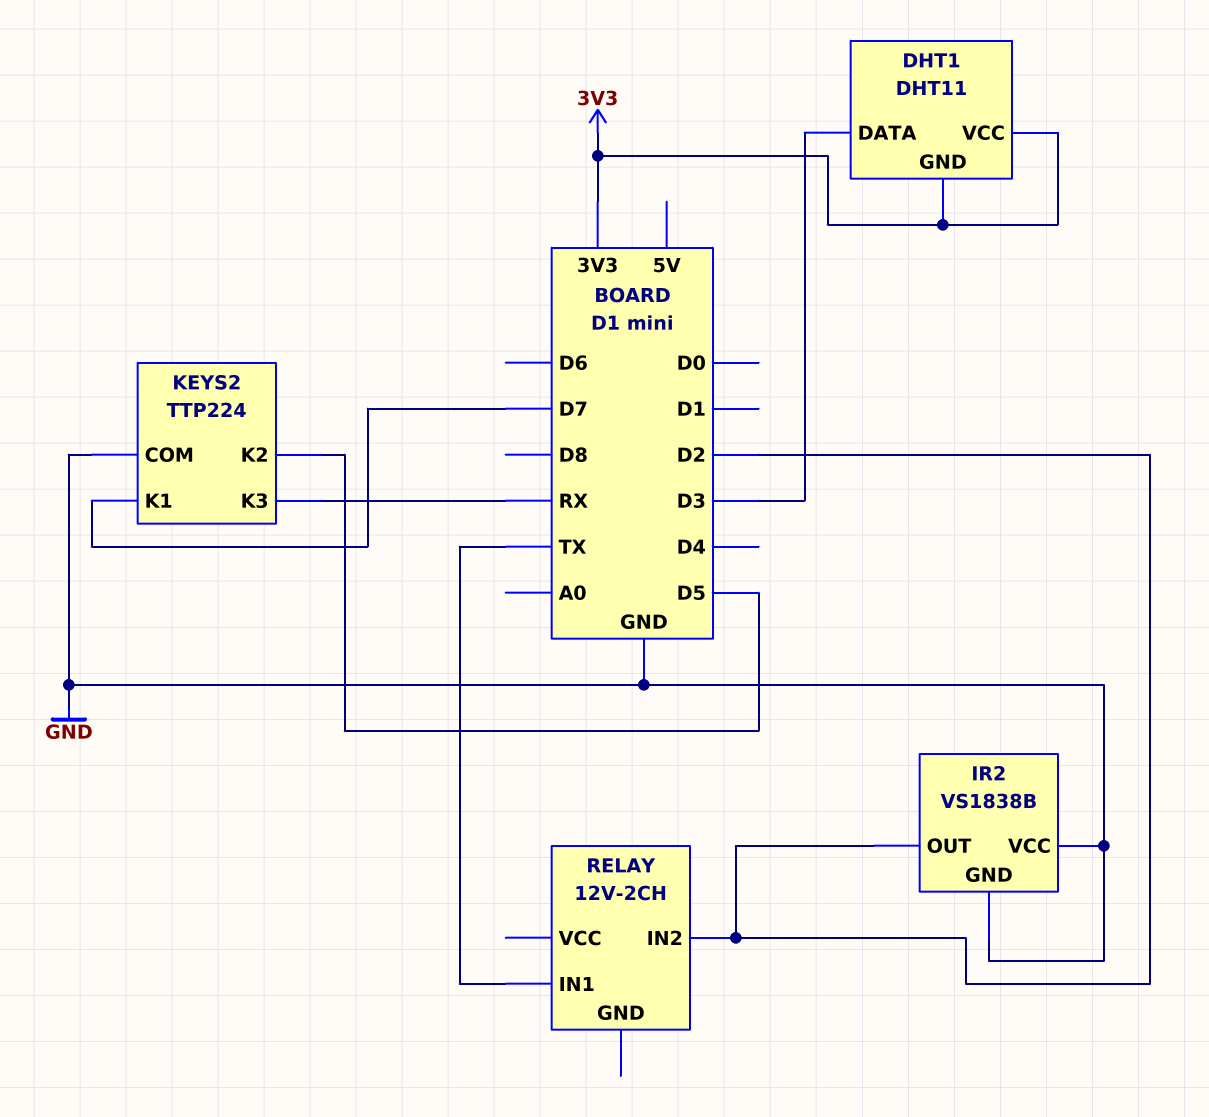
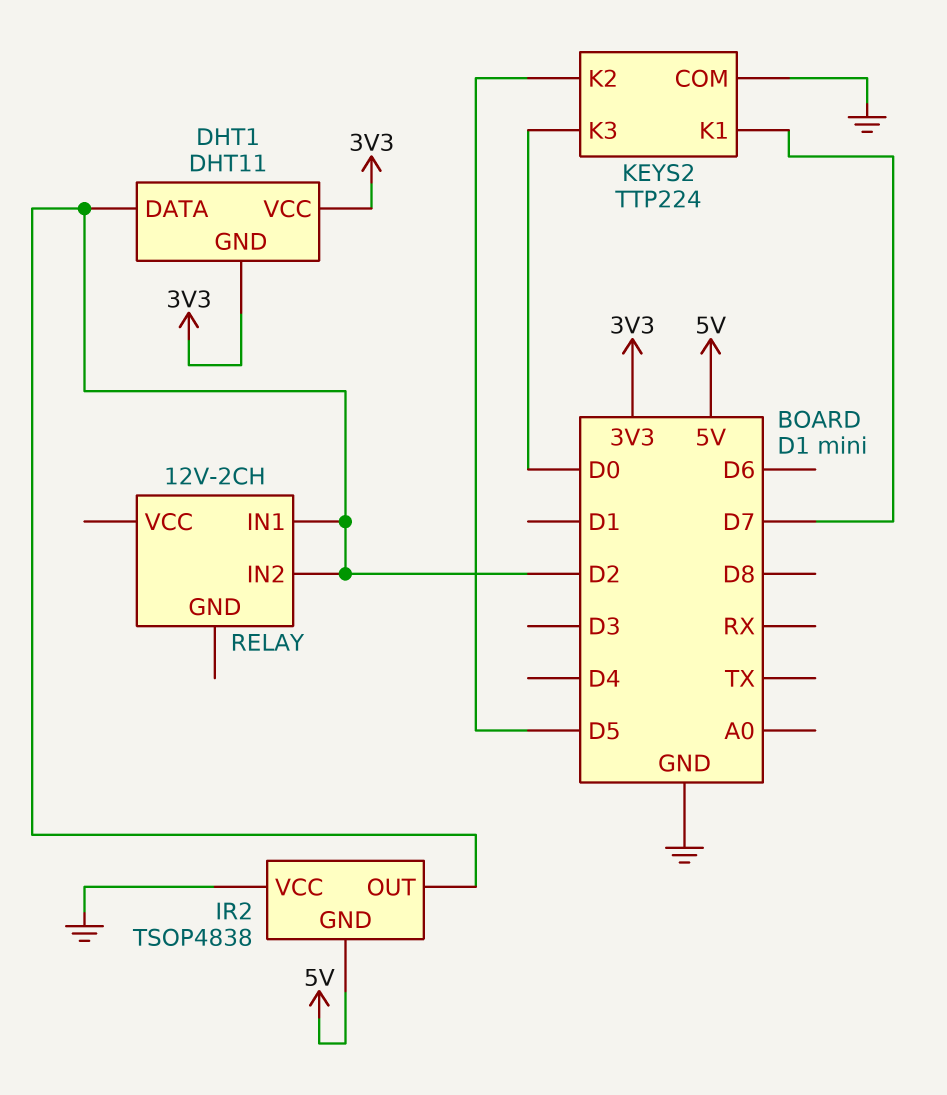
DHT1 pin DATA: D3 -> D2
IR2: VS1838B -> TSOP4838
IR2 pin GND: GND -> 5V
KEYS2 pin K3: RX -> D0
RELAY pin IN1: TX -> D2

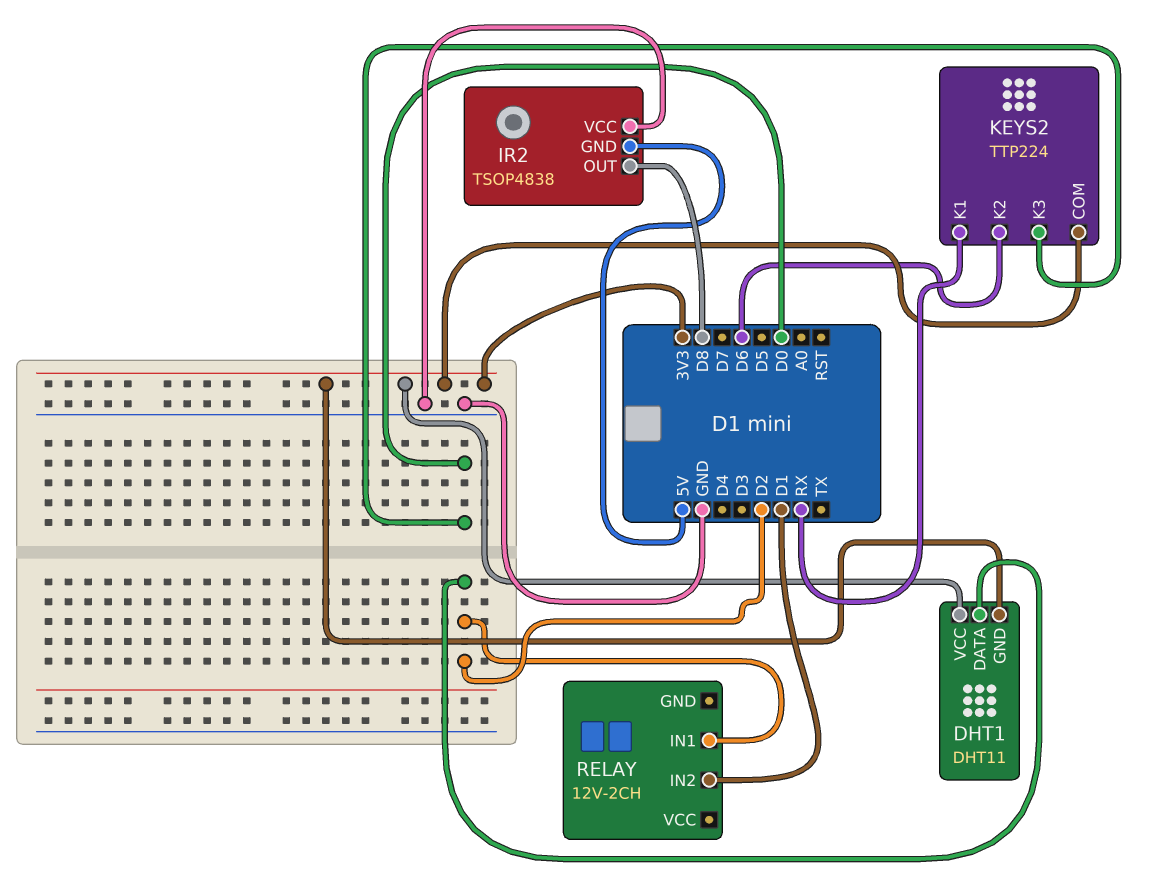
IR2 pin OUT: D2 -> D8
KEYS2 pin COM: GND -> 3V3
KEYS2 pin K1: D7 -> RX
KEYS2 pin K2: D5 -> D6
RELAY pin IN2: D2 -> D1

